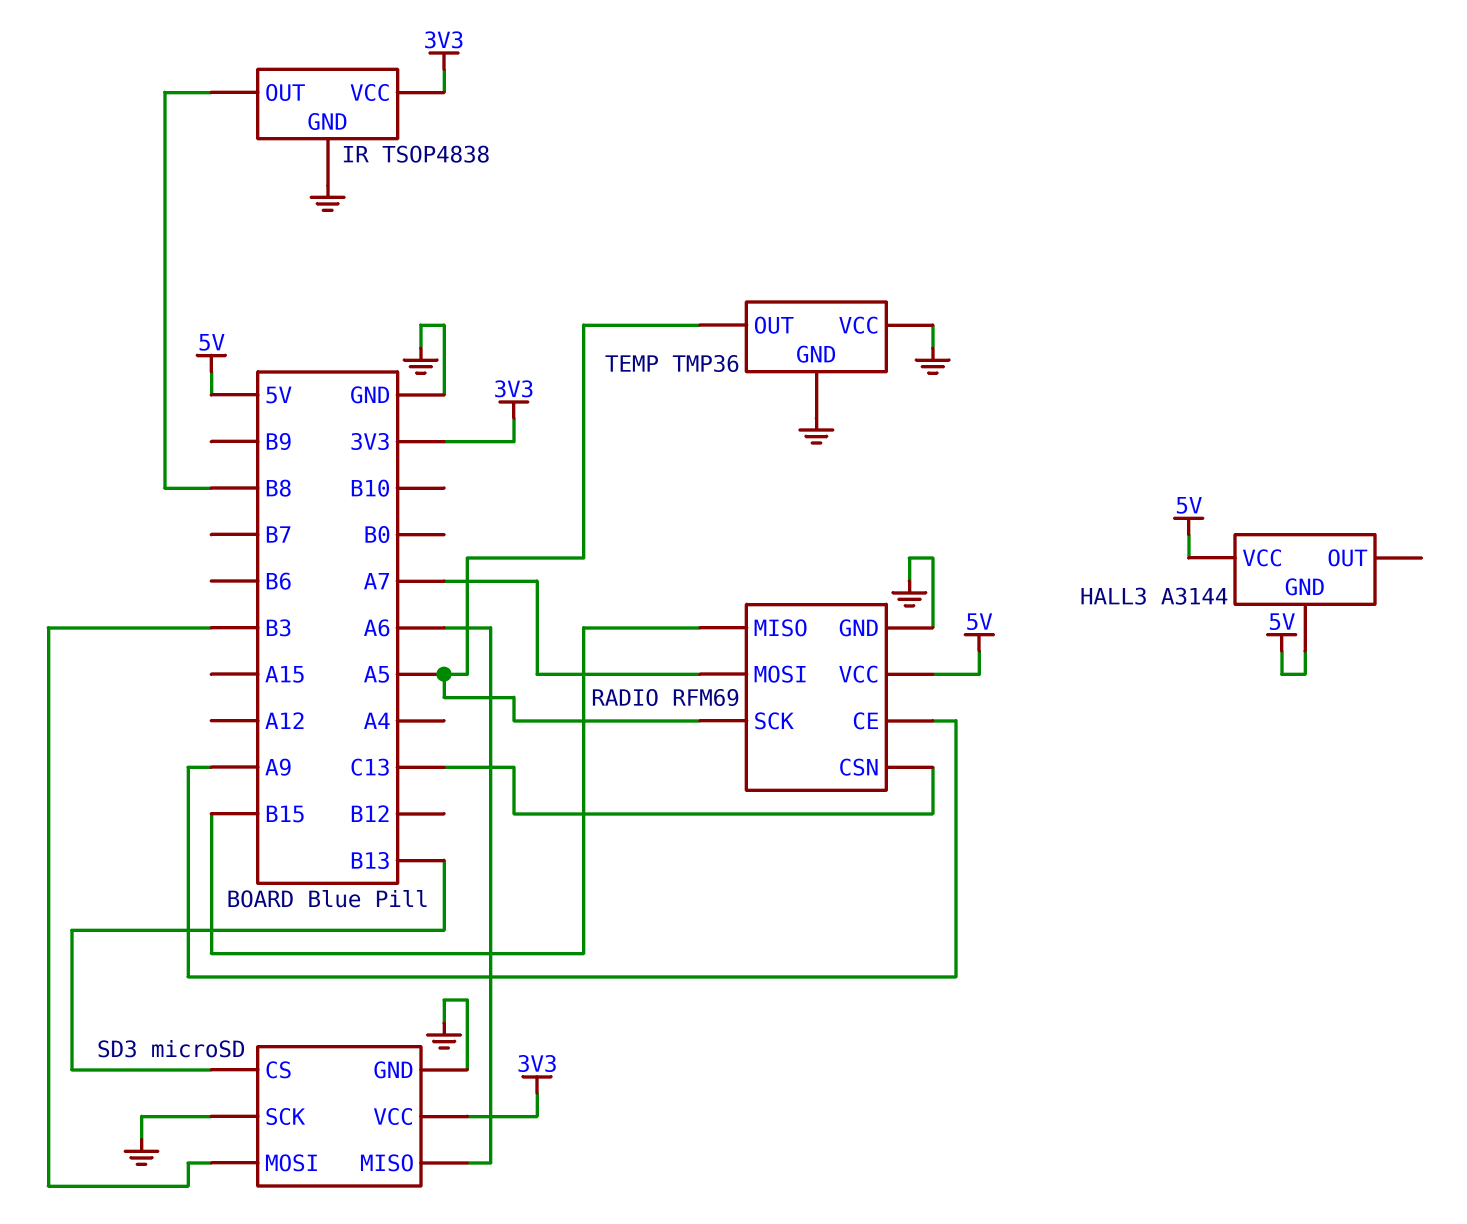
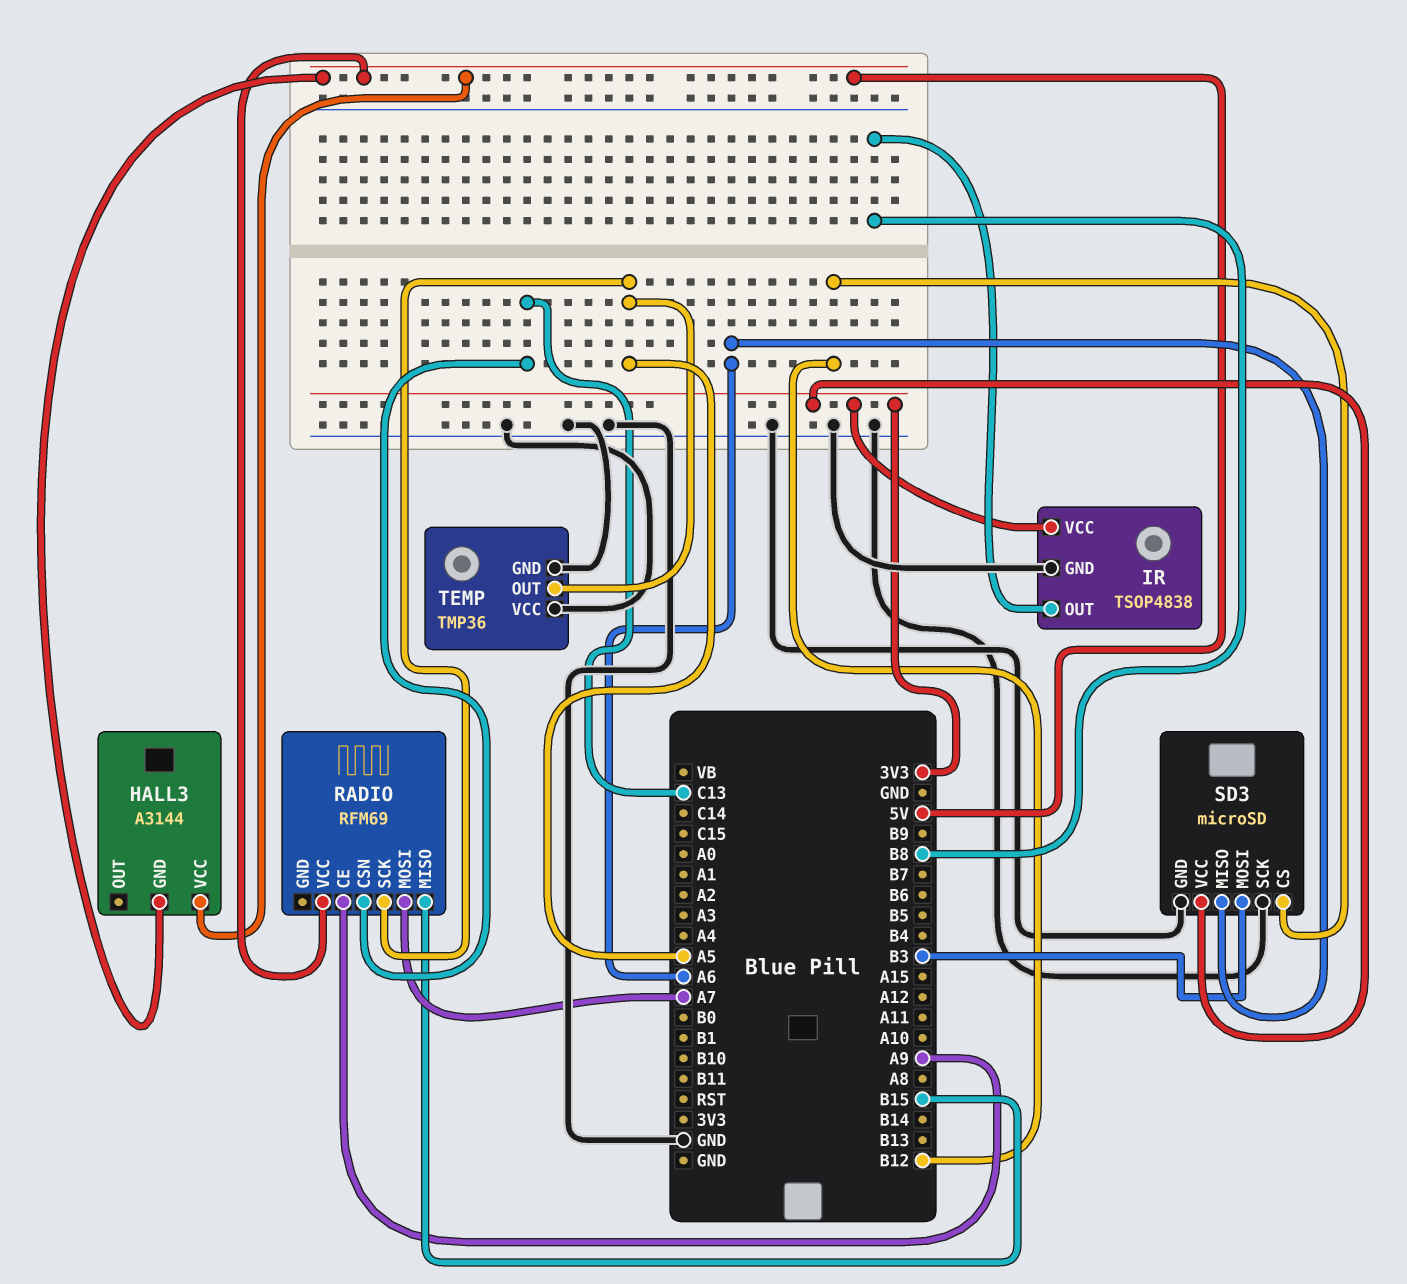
RADIO pin GND: GND -> none
SD3 pin CS: B13 -> B12

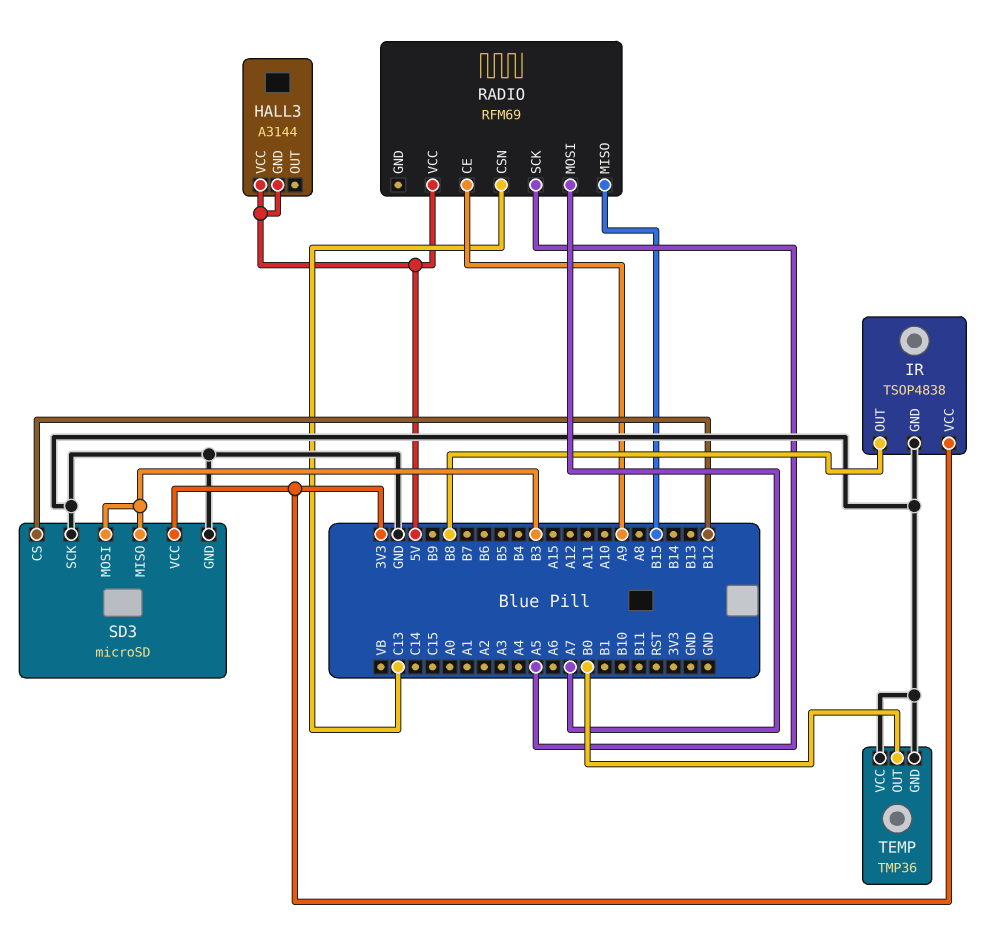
SD3 pin MISO: A6 -> B3
TEMP pin OUT: A5 -> B0

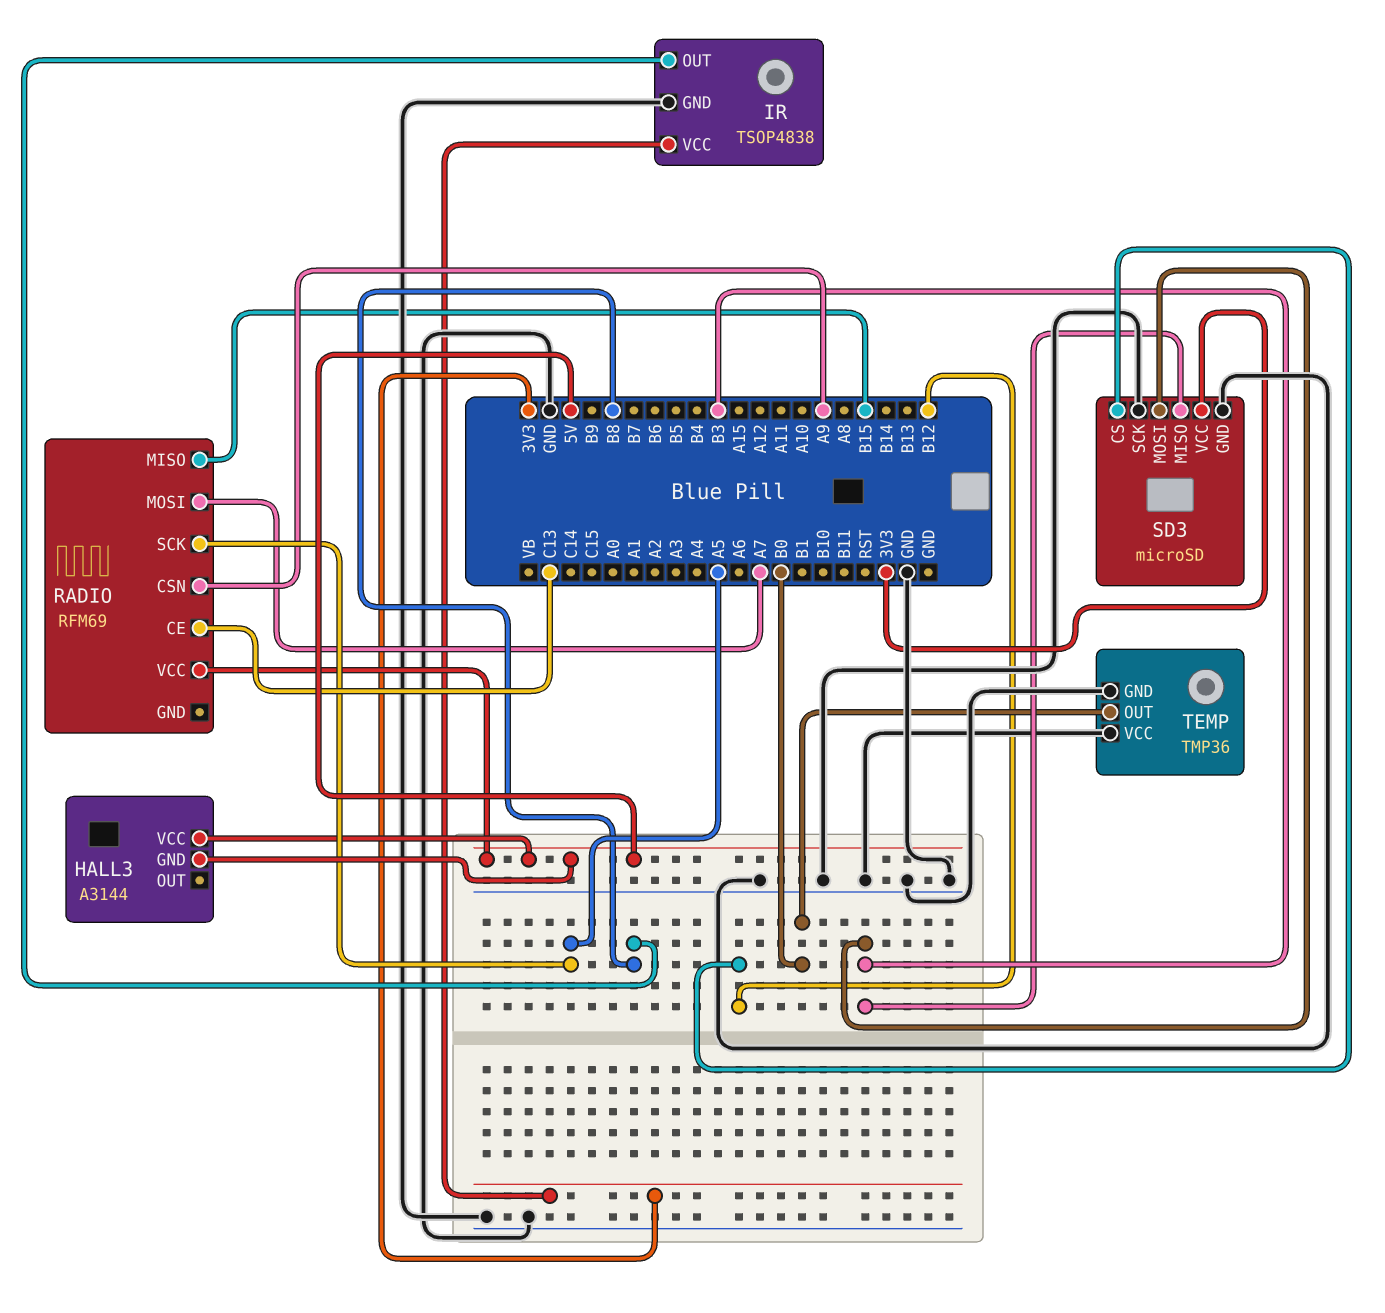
RADIO pin CE: A9 -> C13
RADIO pin CSN: C13 -> A9

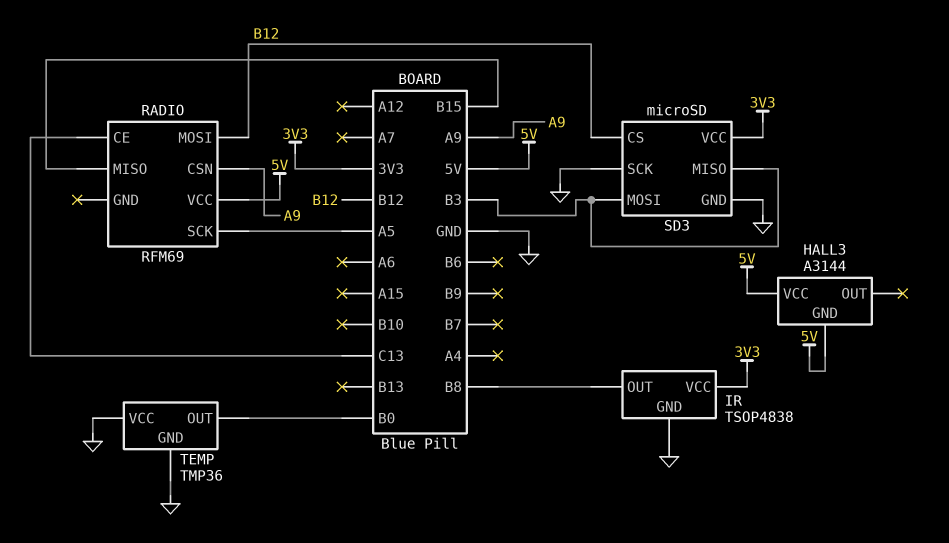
RADIO pin MOSI: A7 -> B12

